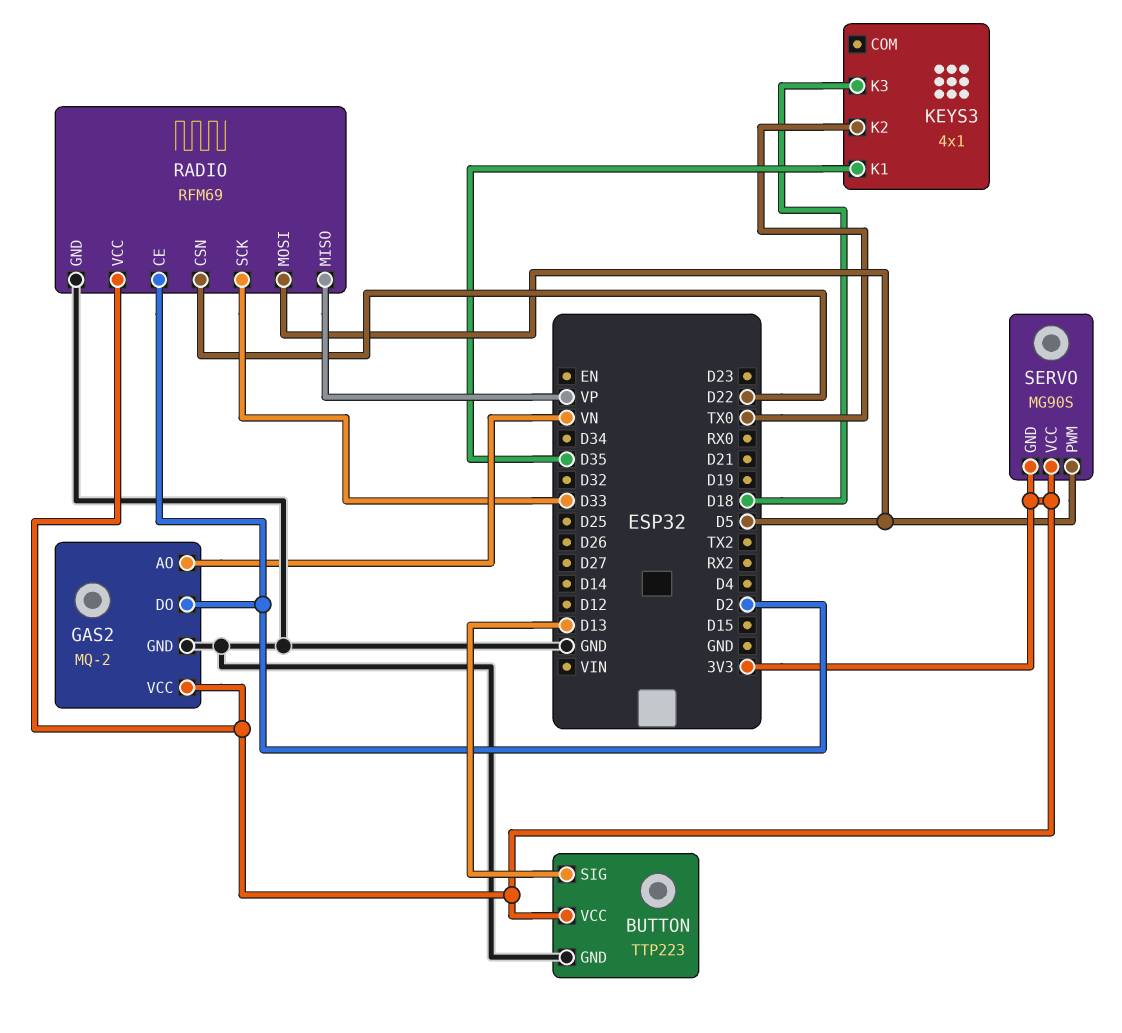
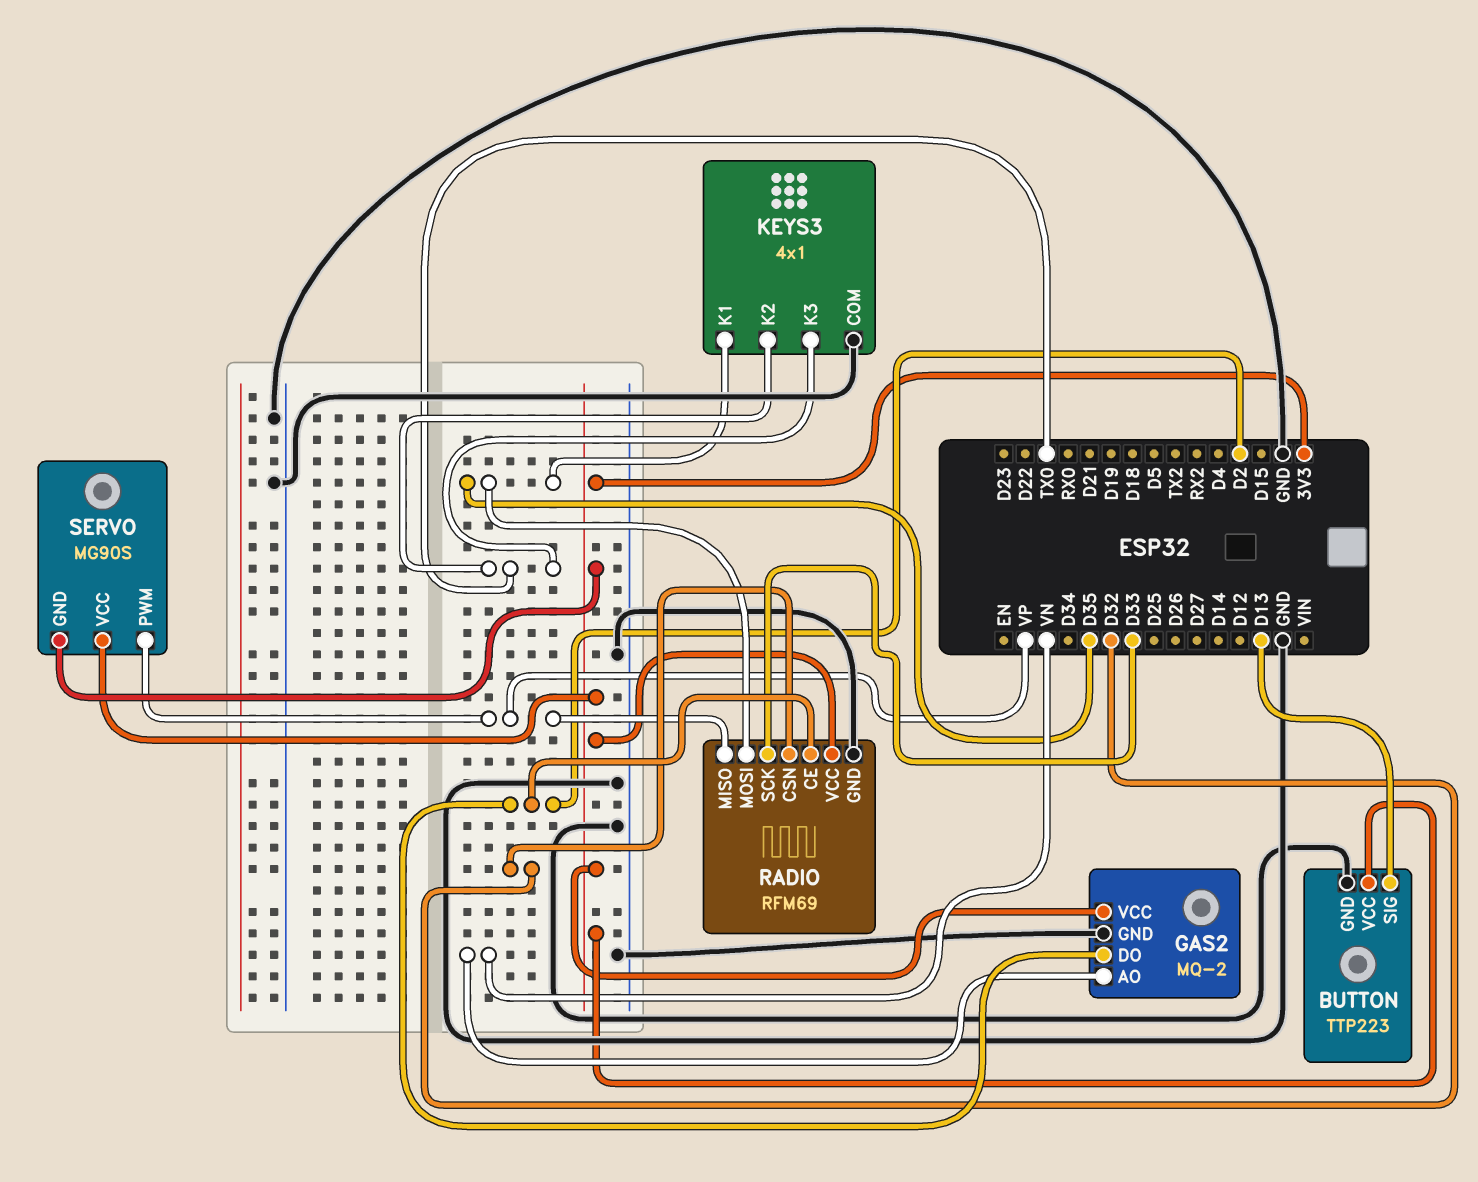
KEYS3 pin COM: none -> GND
KEYS3 pin K3: D18 -> TX0
RADIO pin CSN: D22 -> D32
RADIO pin MOSI: D5 -> D35
SERVO pin PWM: D5 -> VP

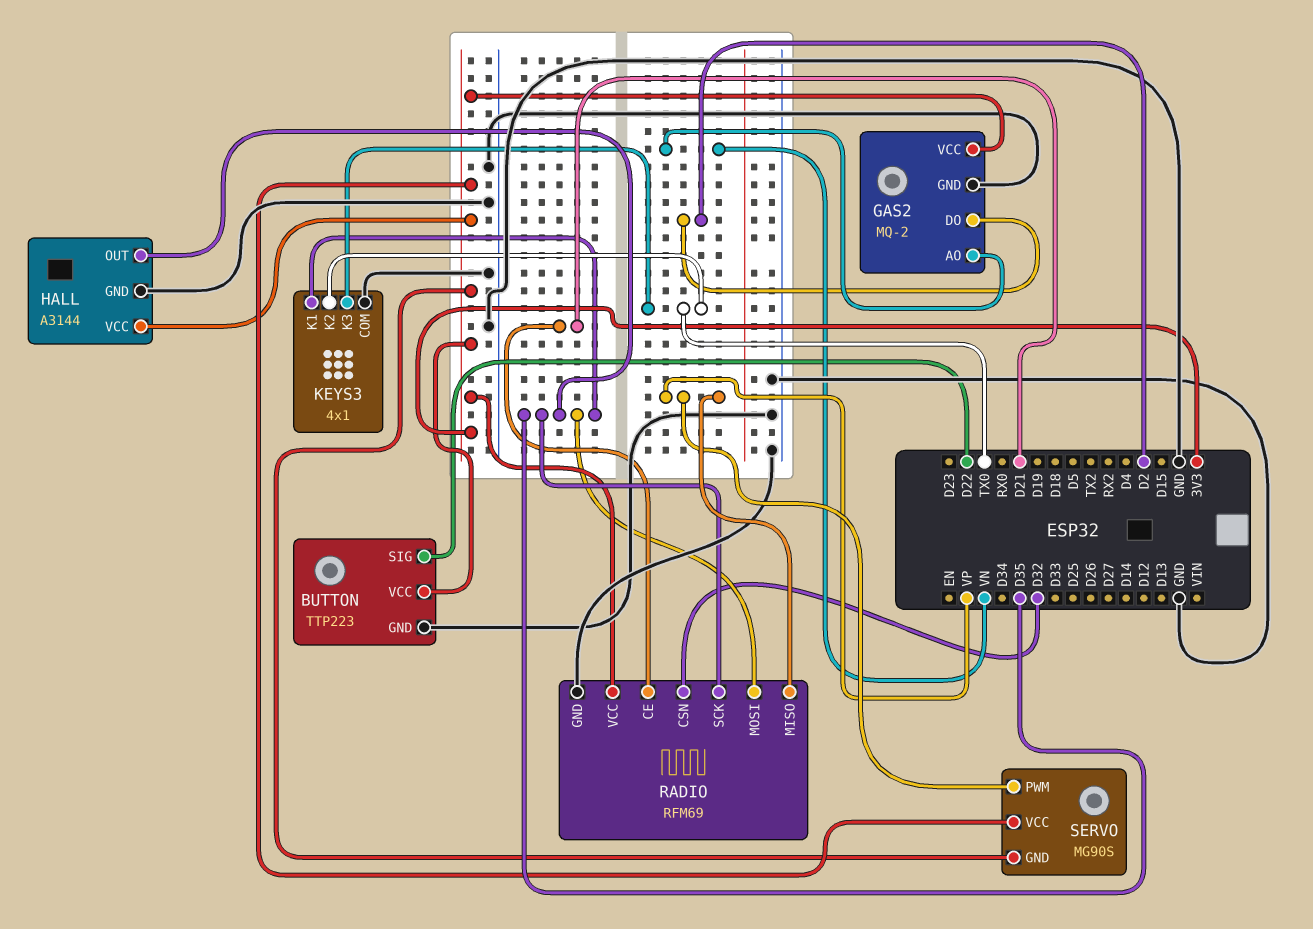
BUTTON pin SIG: D13 -> D22
HALL: none -> A3144
HALL pin GND: none -> GND
HALL pin OUT: none -> D35
HALL pin VCC: none -> 3V3
RADIO pin CE: D2 -> D21
RADIO pin SCK: D33 -> D35

